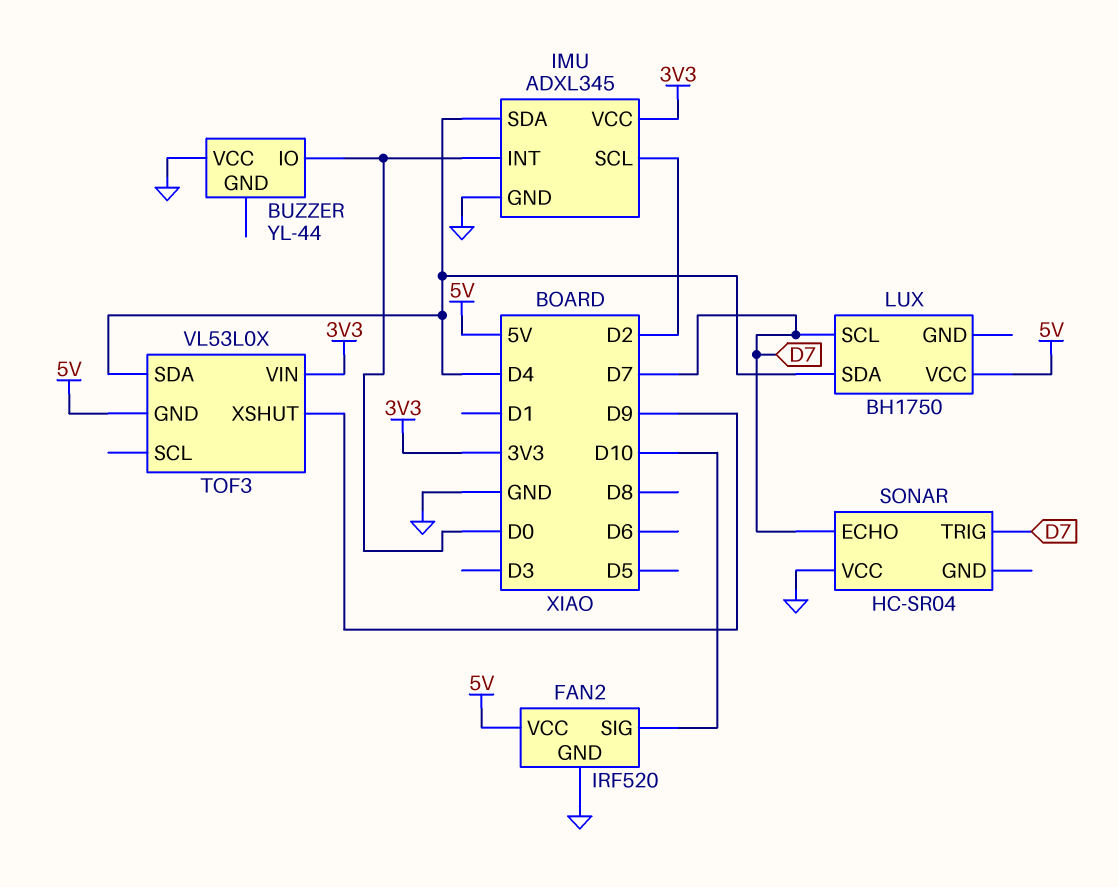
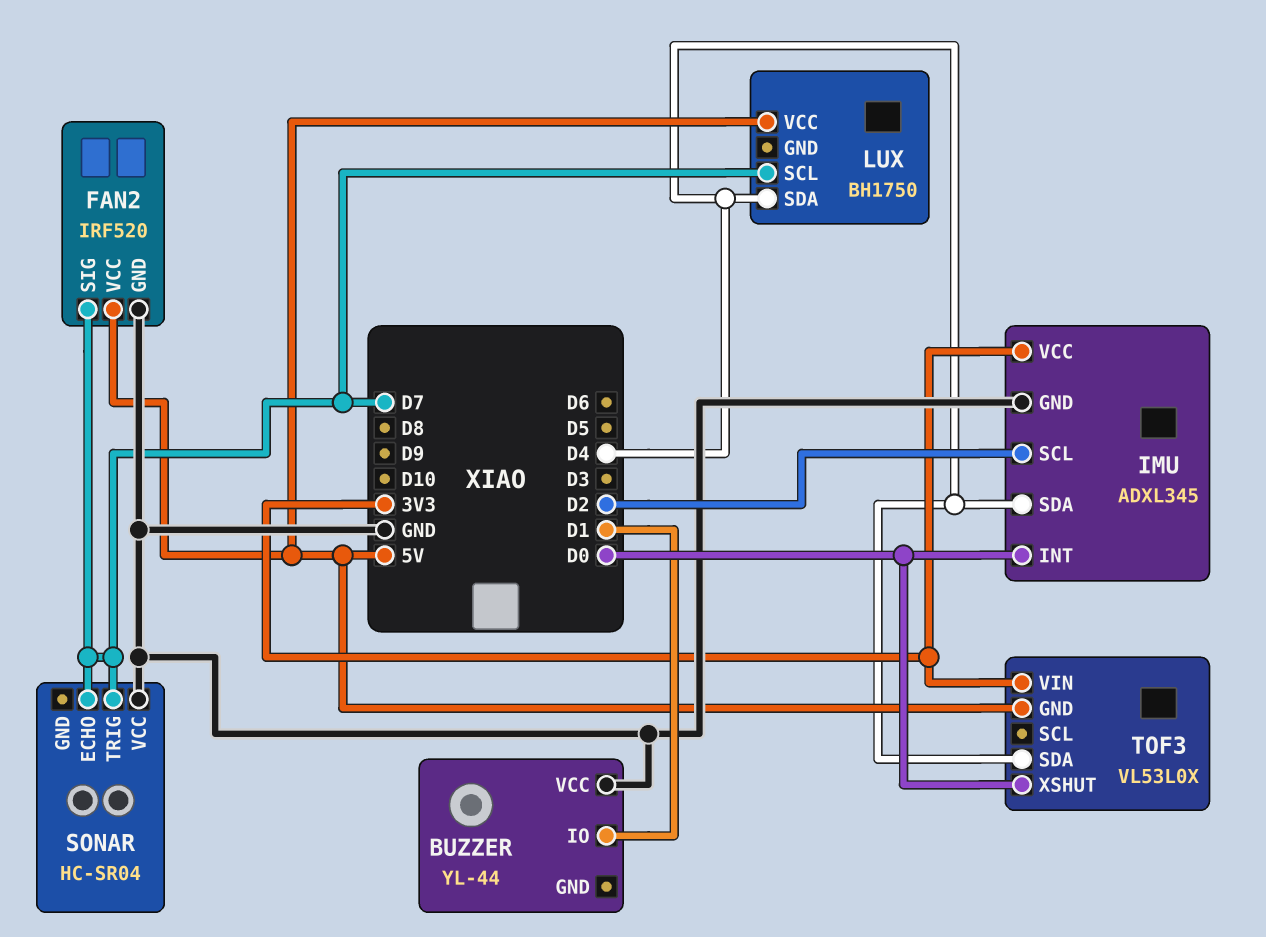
BUZZER pin IO: D0 -> D1
FAN2 pin SIG: D10 -> D7
TOF3 pin XSHUT: D9 -> D0

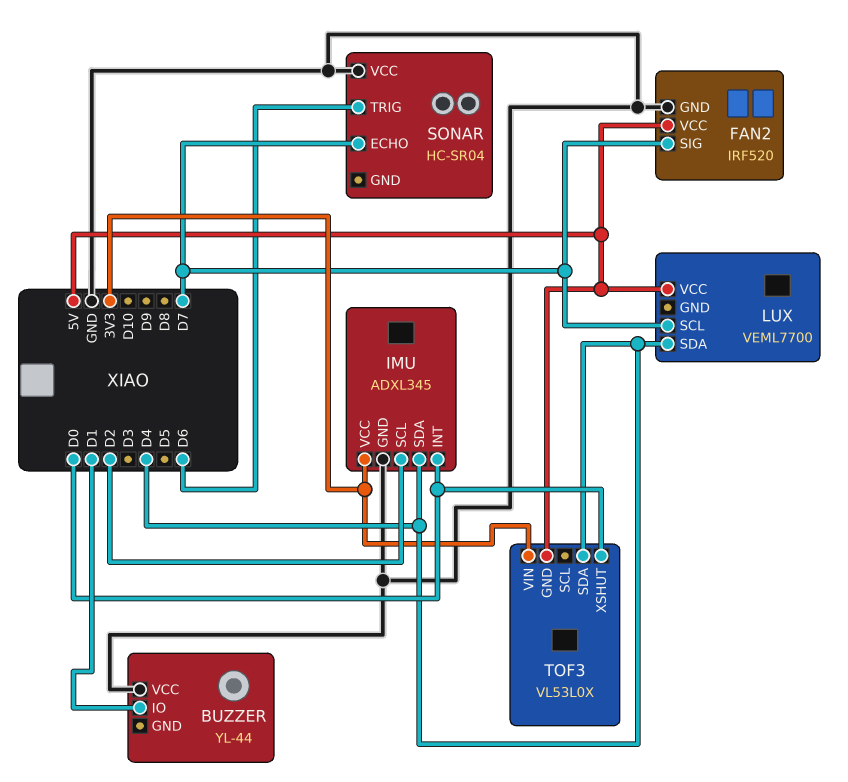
LUX: BH1750 -> VEML7700
SONAR pin TRIG: D7 -> D6

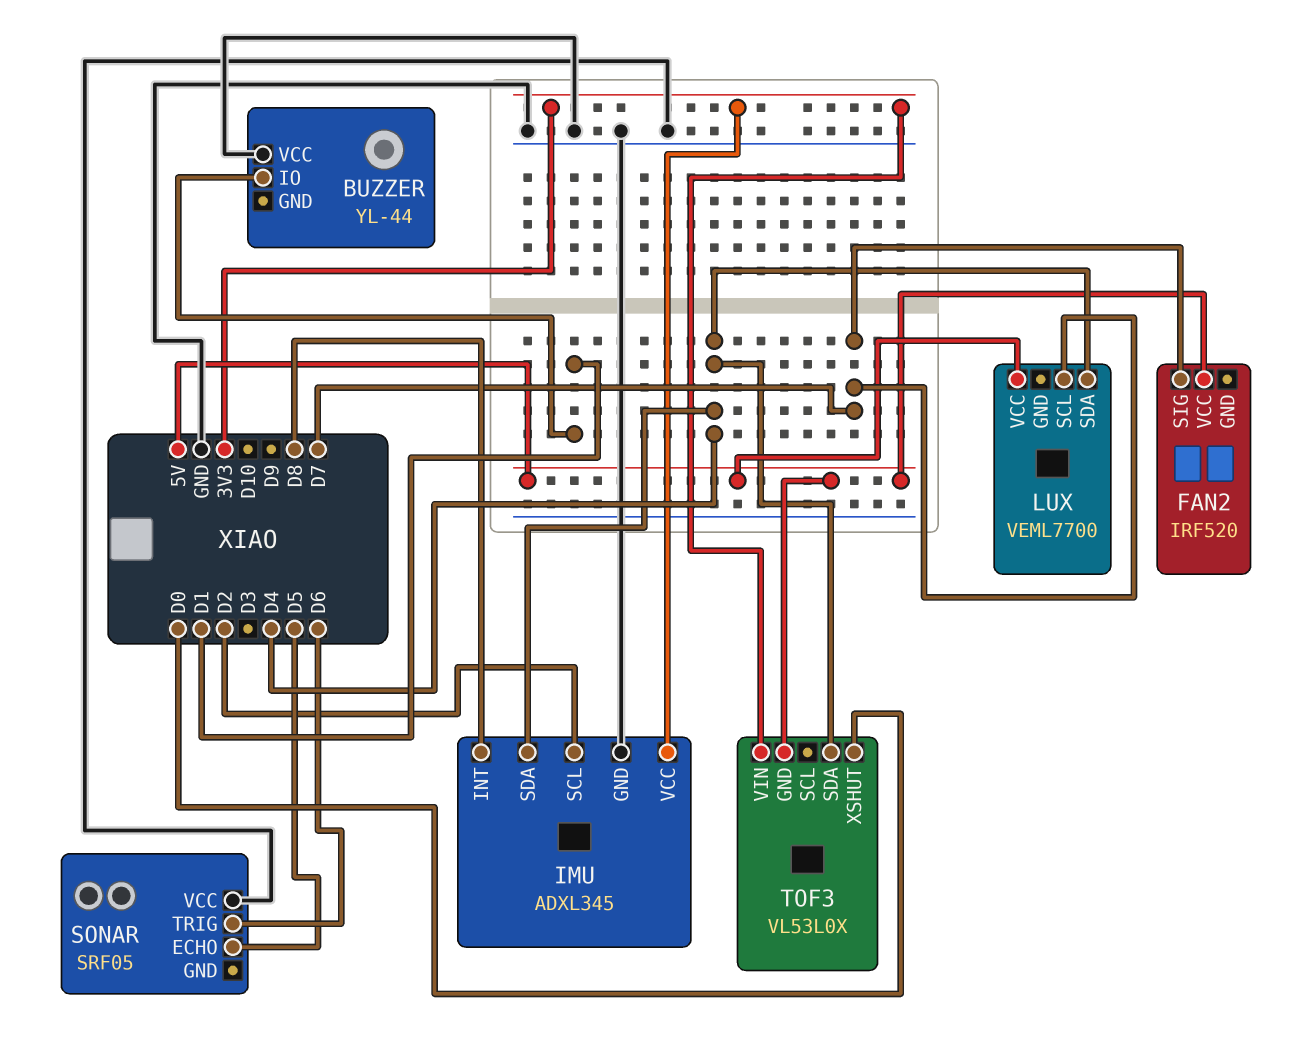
FAN2 pin GND: GND -> none
IMU pin INT: D0 -> D8
SONAR: HC-SR04 -> SRF05
SONAR pin ECHO: D7 -> D5

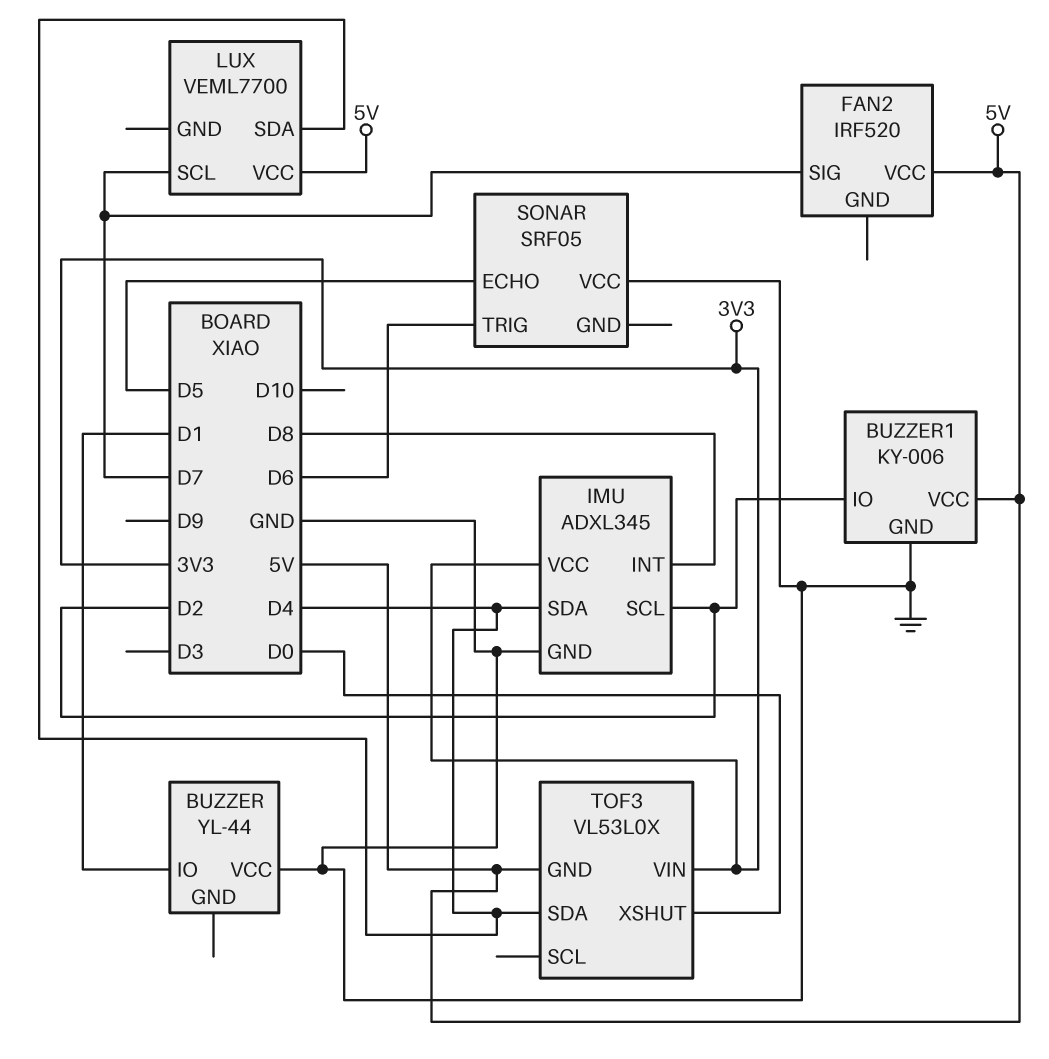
BUZZER1: none -> KY-006
BUZZER1 pin GND: none -> GND
BUZZER1 pin IO: none -> D2
BUZZER1 pin VCC: none -> 5V

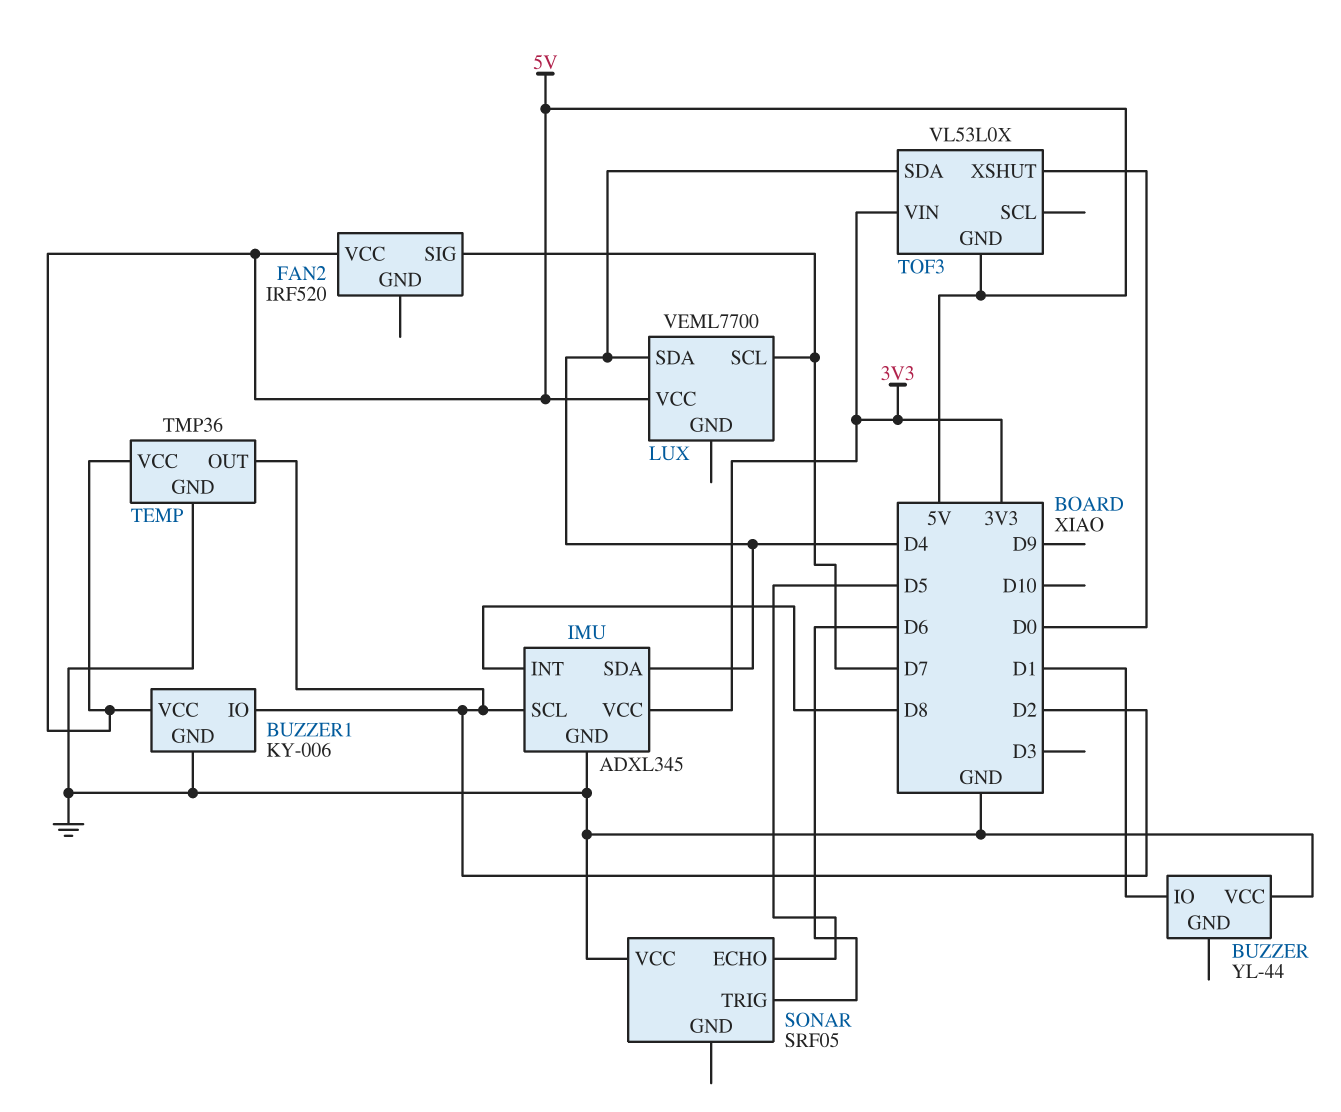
TEMP: none -> TMP36
TEMP pin GND: none -> GND
TEMP pin OUT: none -> D2
TEMP pin VCC: none -> 5V

